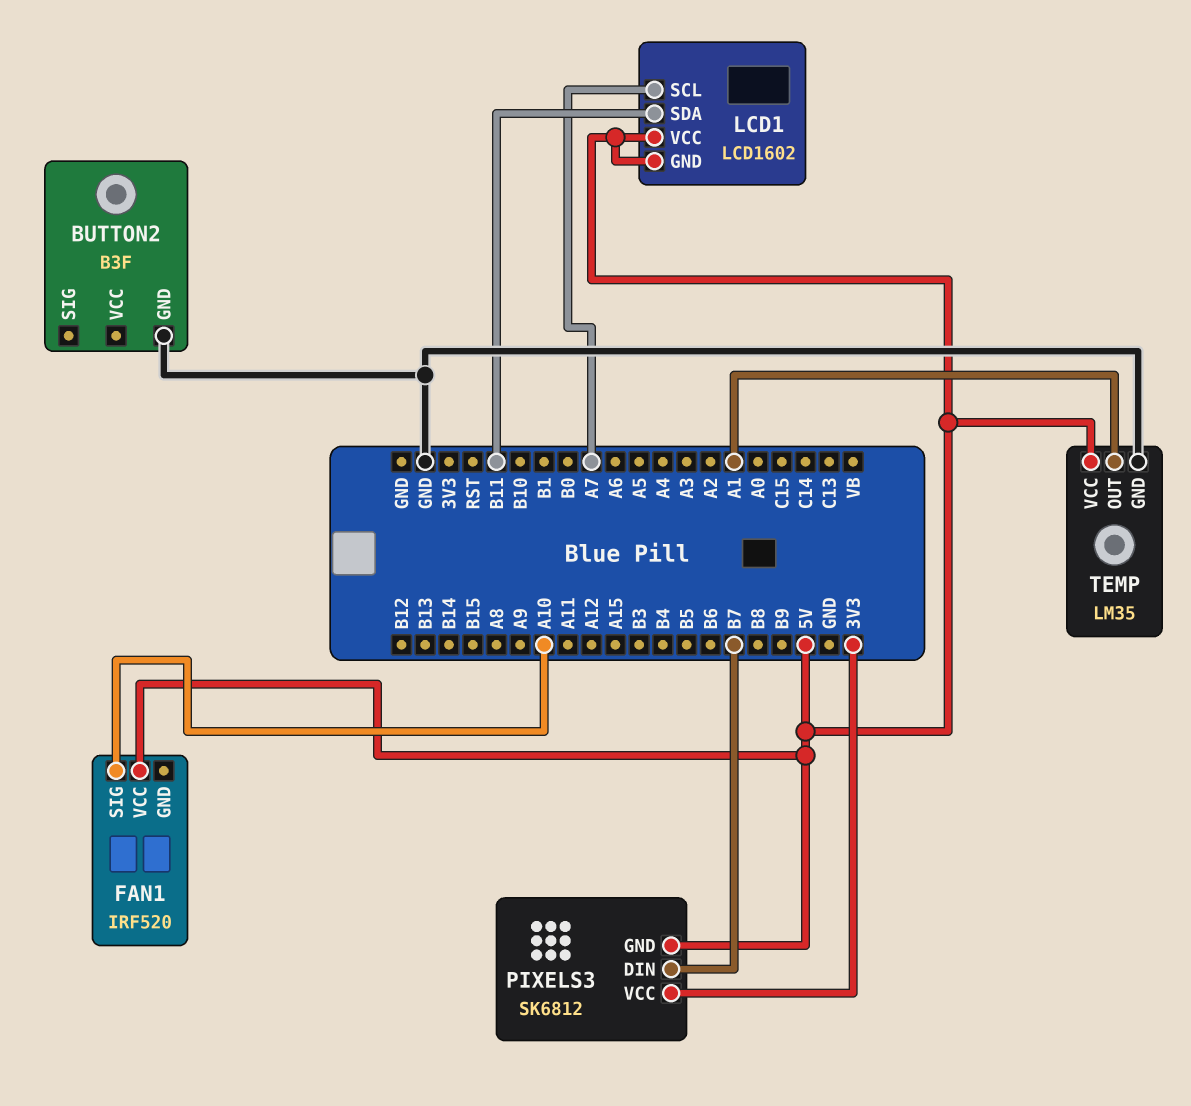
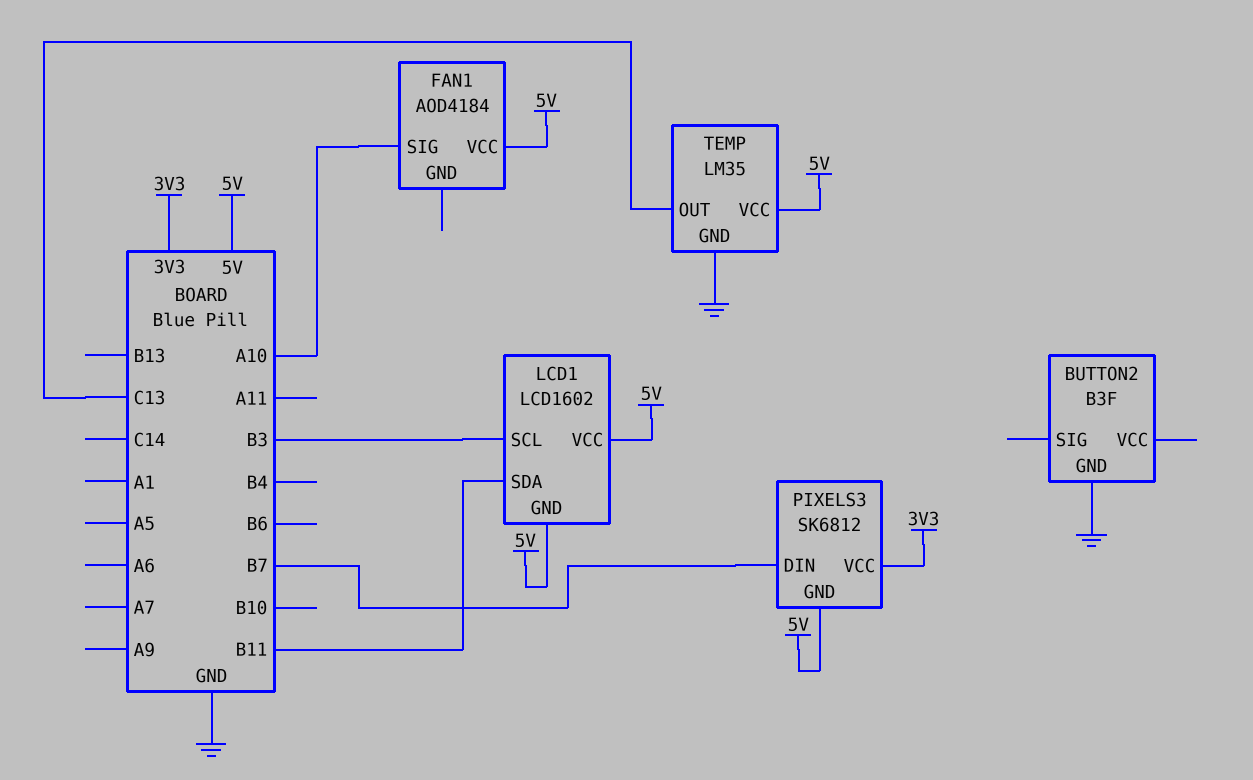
FAN1: IRF520 -> AOD4184
LCD1 pin SCL: A7 -> B3
TEMP pin OUT: A1 -> C13

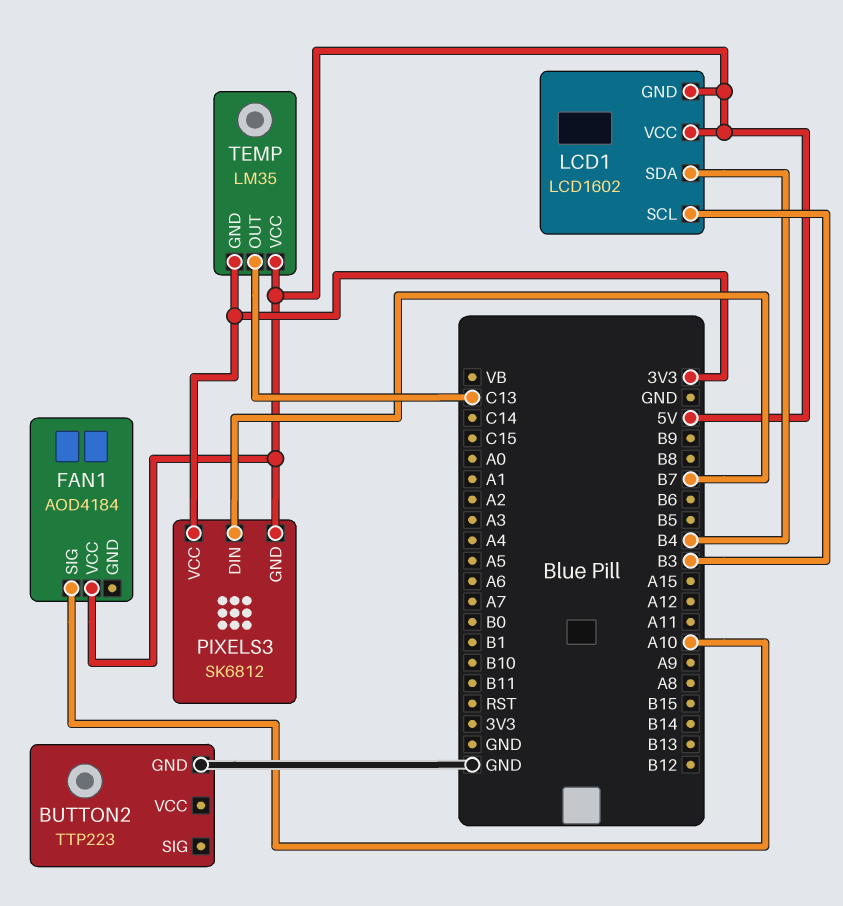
BUTTON2: B3F -> TTP223
LCD1 pin SDA: B11 -> B4
TEMP pin GND: GND -> 3V3

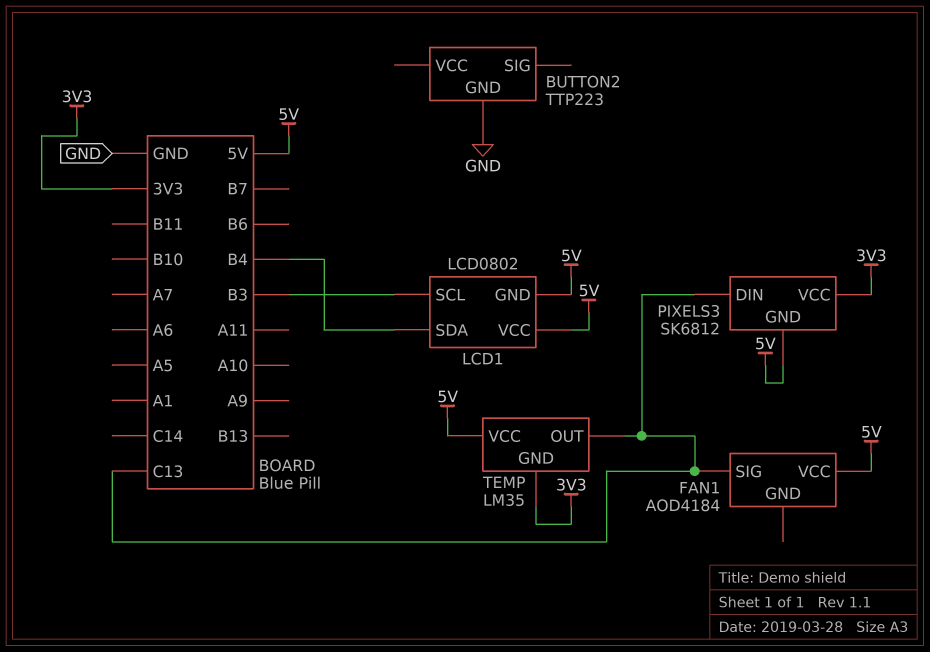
FAN1 pin SIG: A10 -> C13
LCD1: LCD1602 -> LCD0802
PIXELS3 pin DIN: B7 -> C13

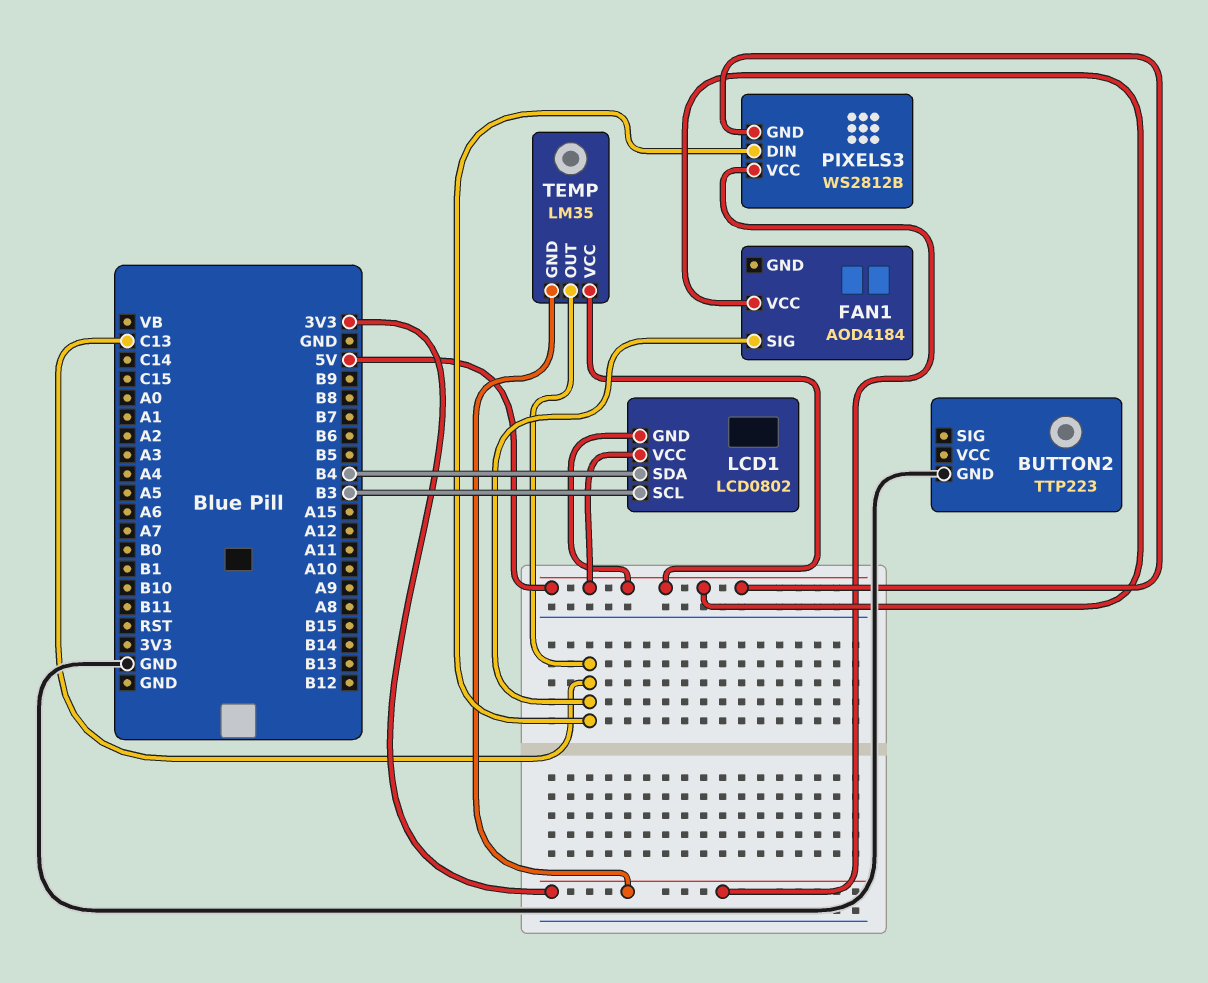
PIXELS3: SK6812 -> WS2812B

